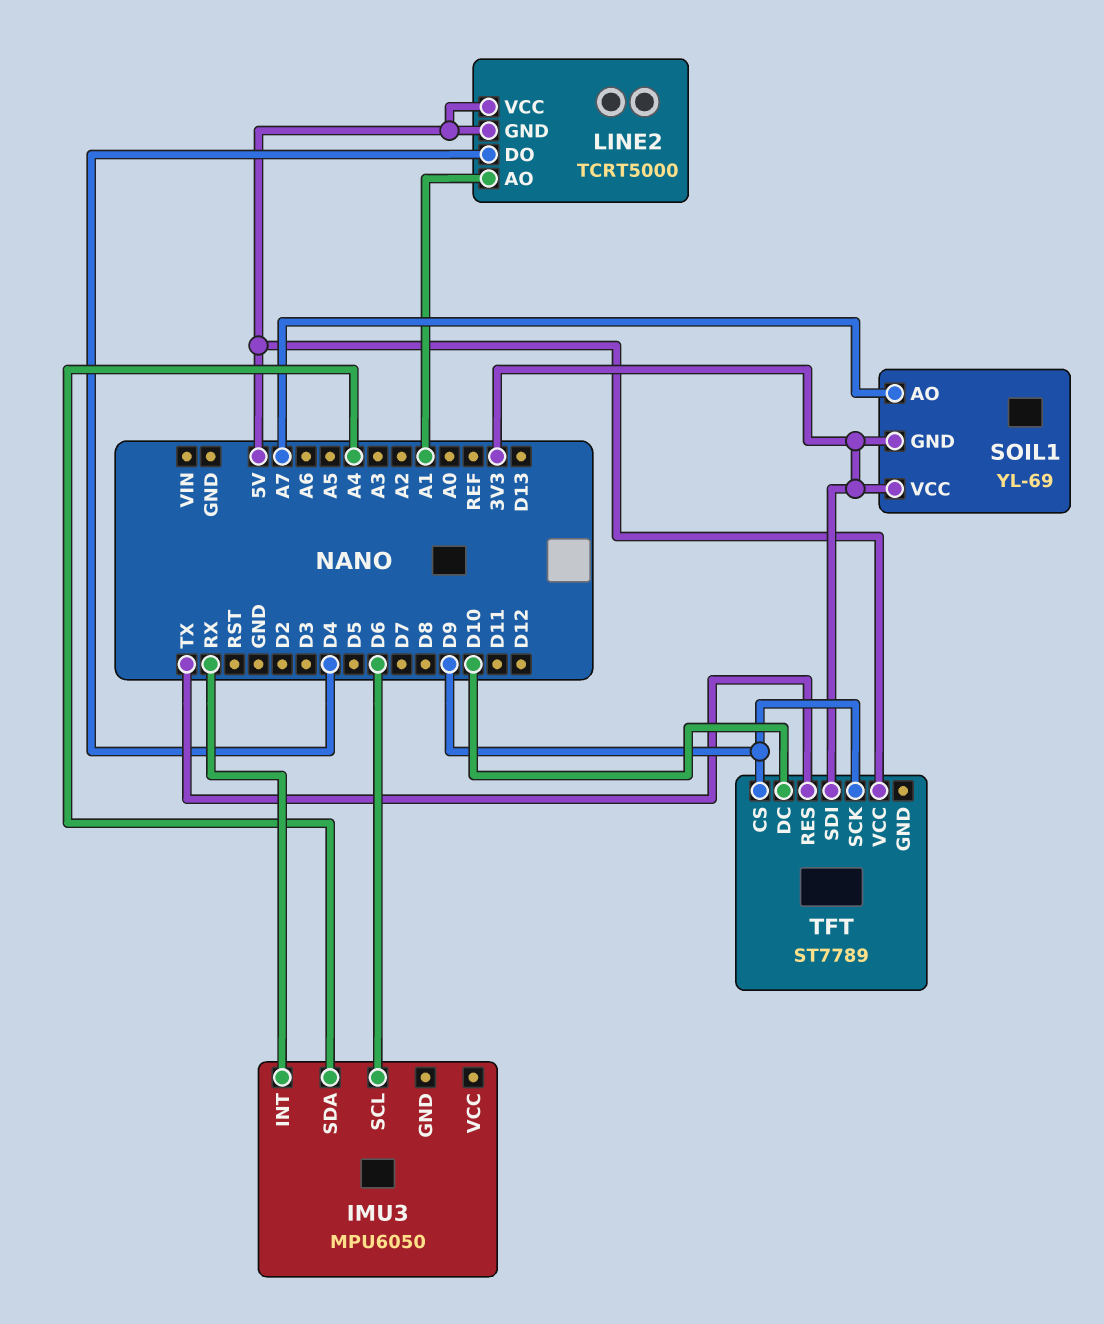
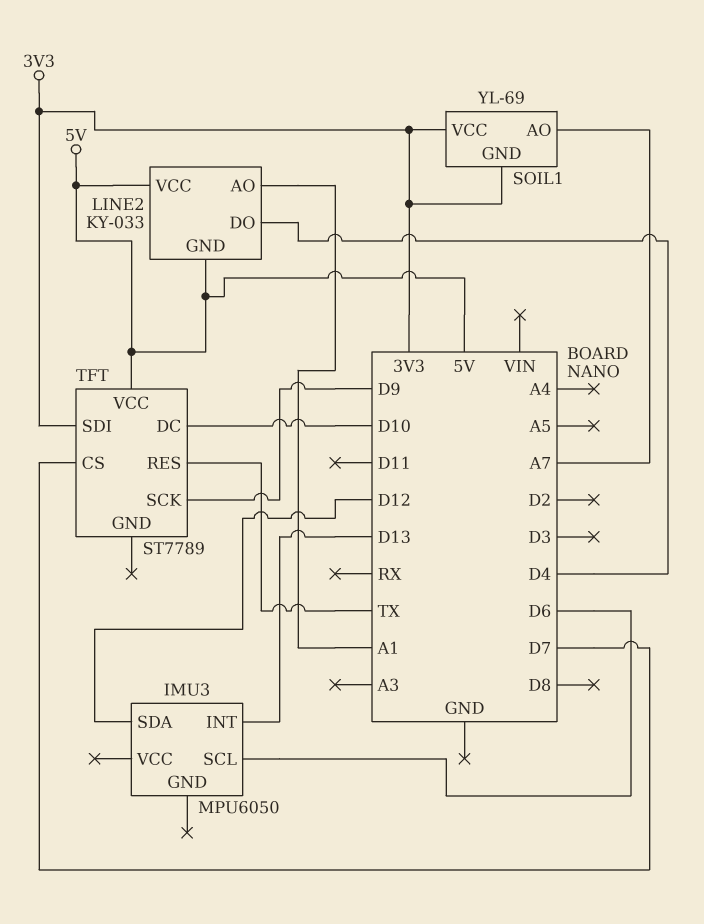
IMU3 pin INT: RX -> D13
IMU3 pin SDA: A4 -> D12
LINE2: TCRT5000 -> KY-033
TFT pin CS: D9 -> D7

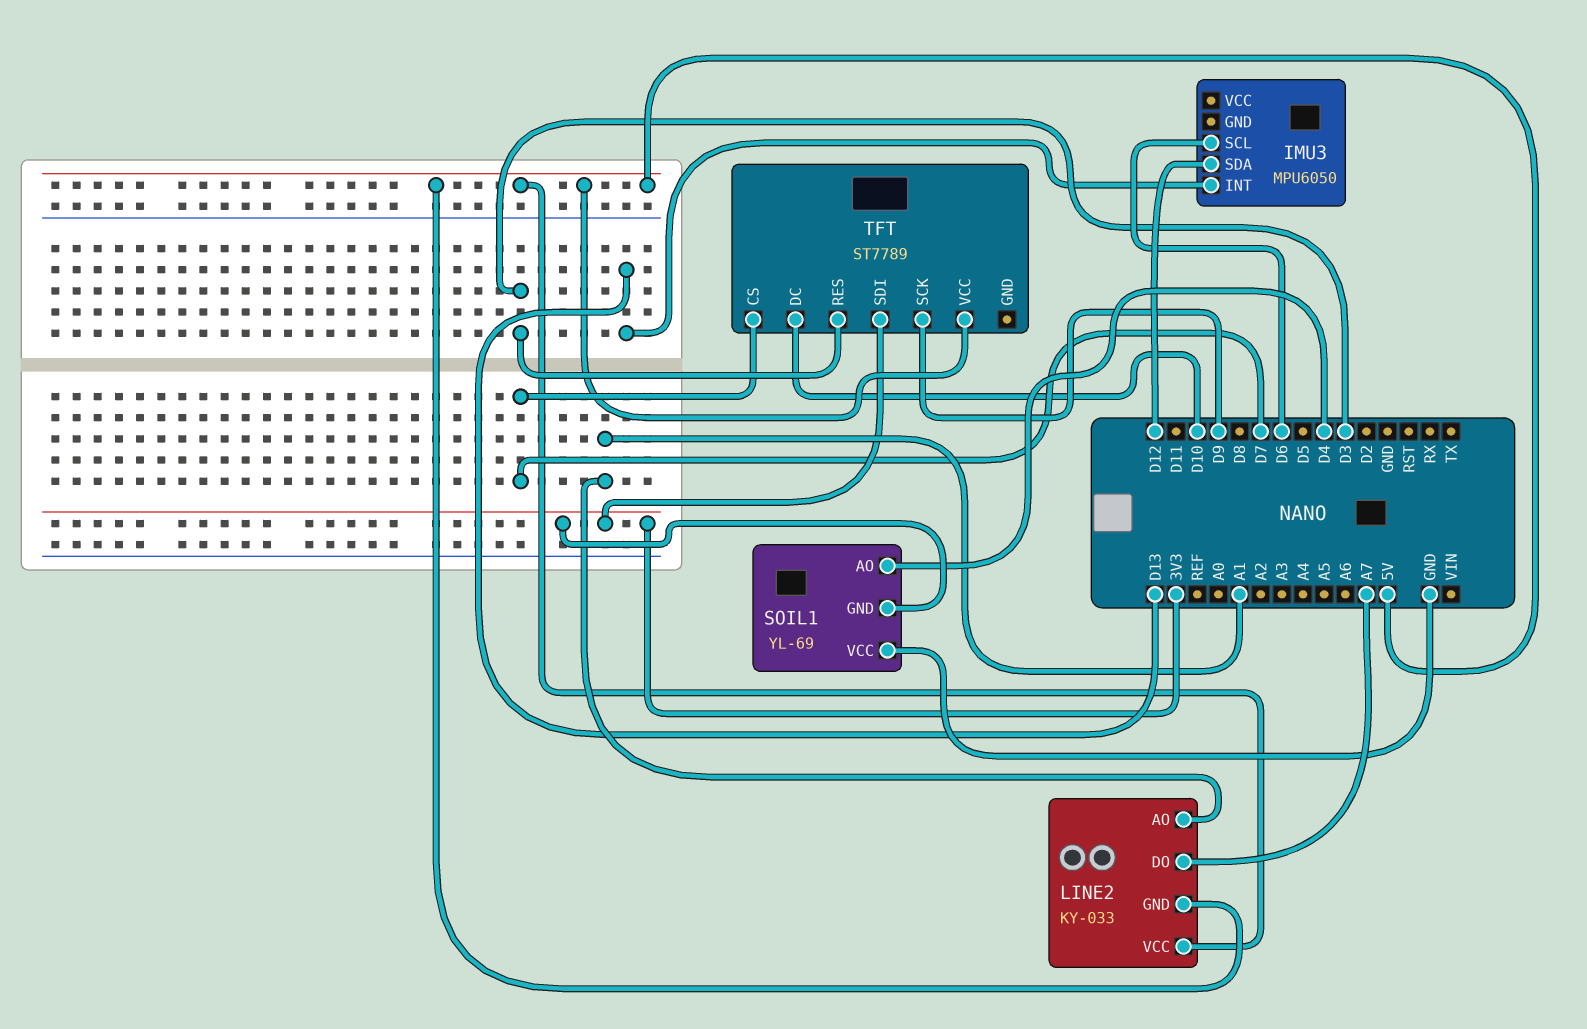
LINE2 pin DO: D4 -> A7
SOIL1 pin AO: A7 -> D4
SOIL1 pin VCC: 3V3 -> GND
TFT pin RES: TX -> D3

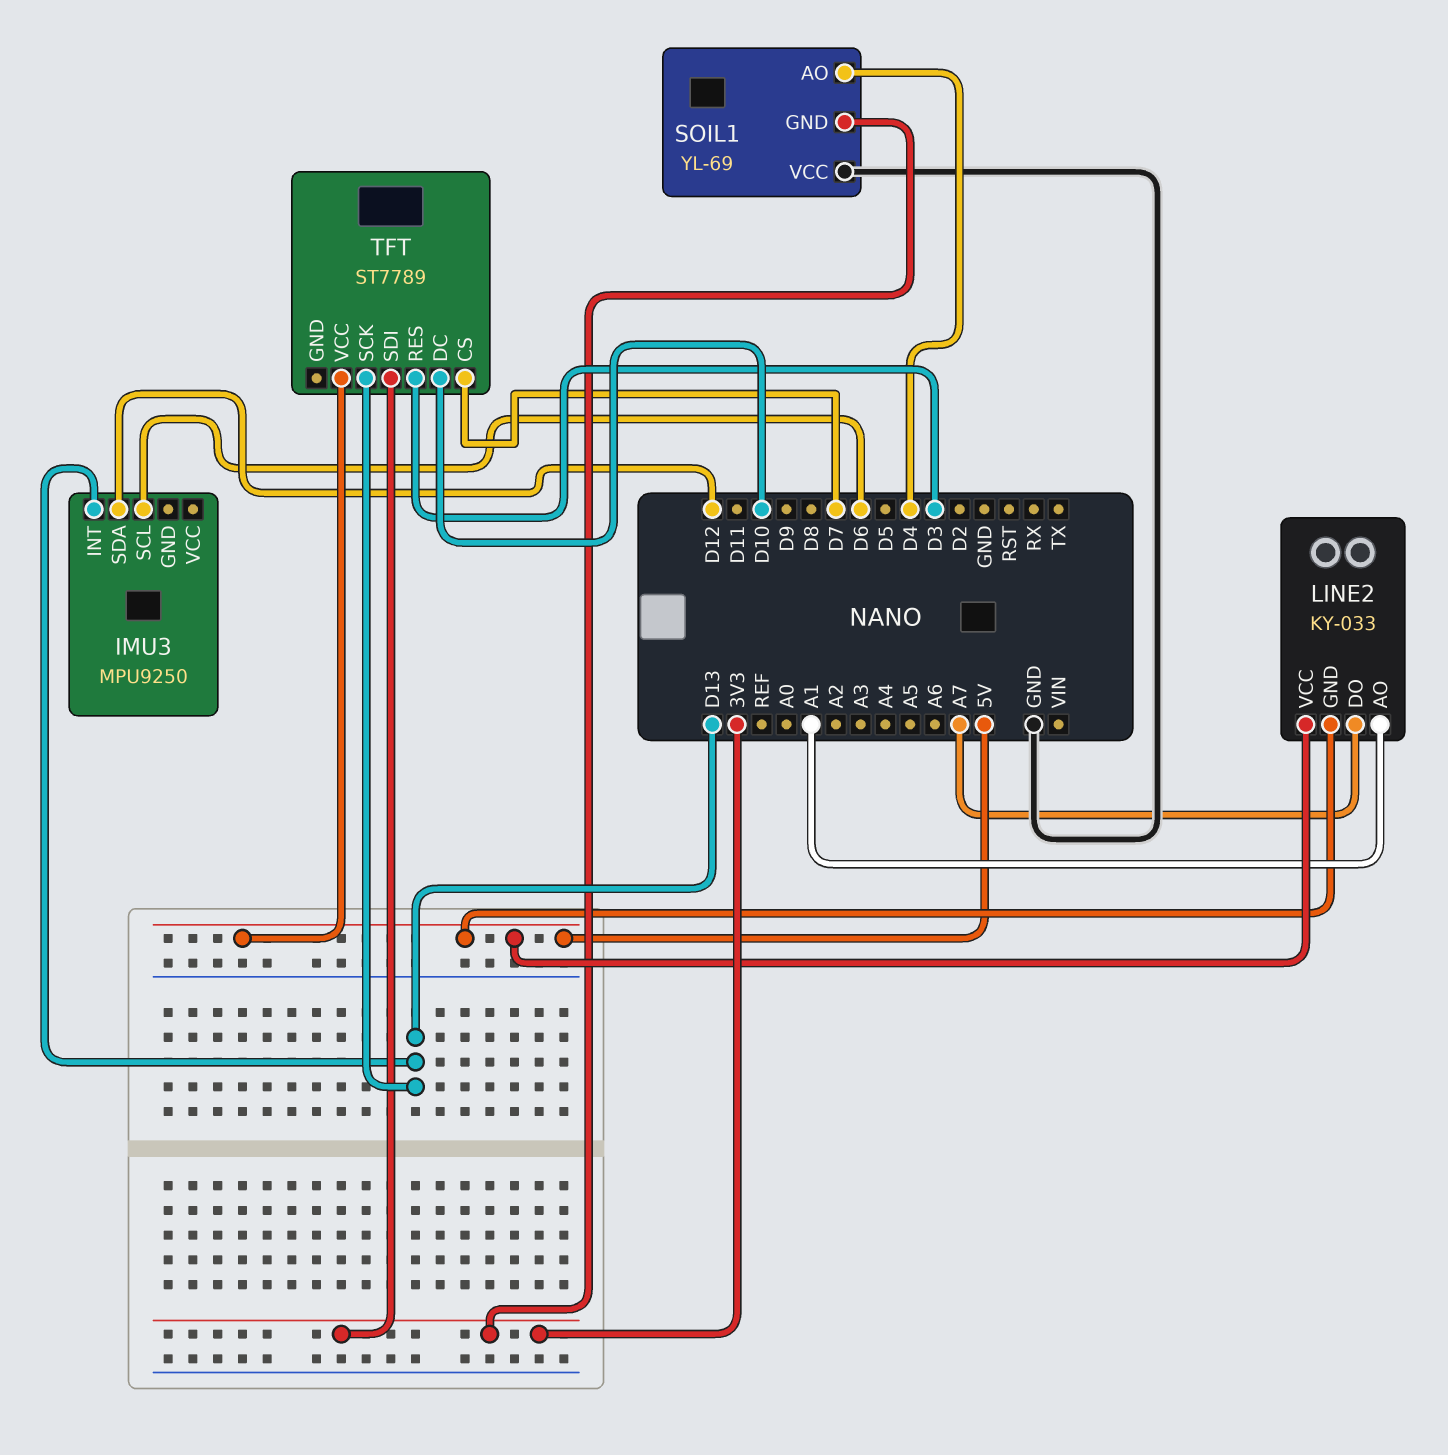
IMU3: MPU6050 -> MPU9250
TFT pin SCK: D9 -> D13

